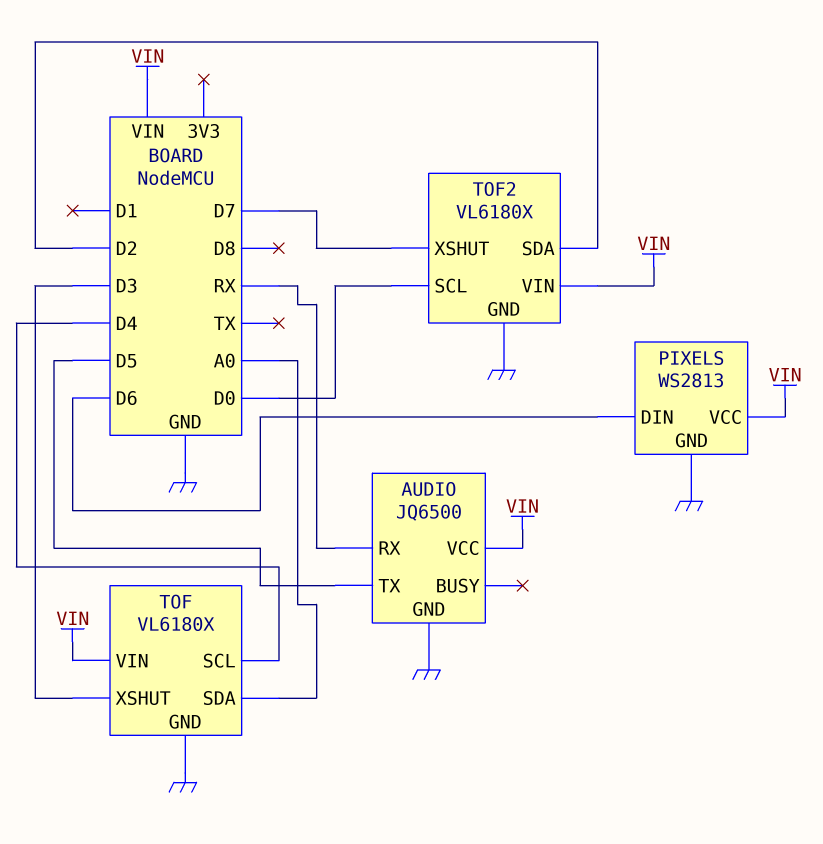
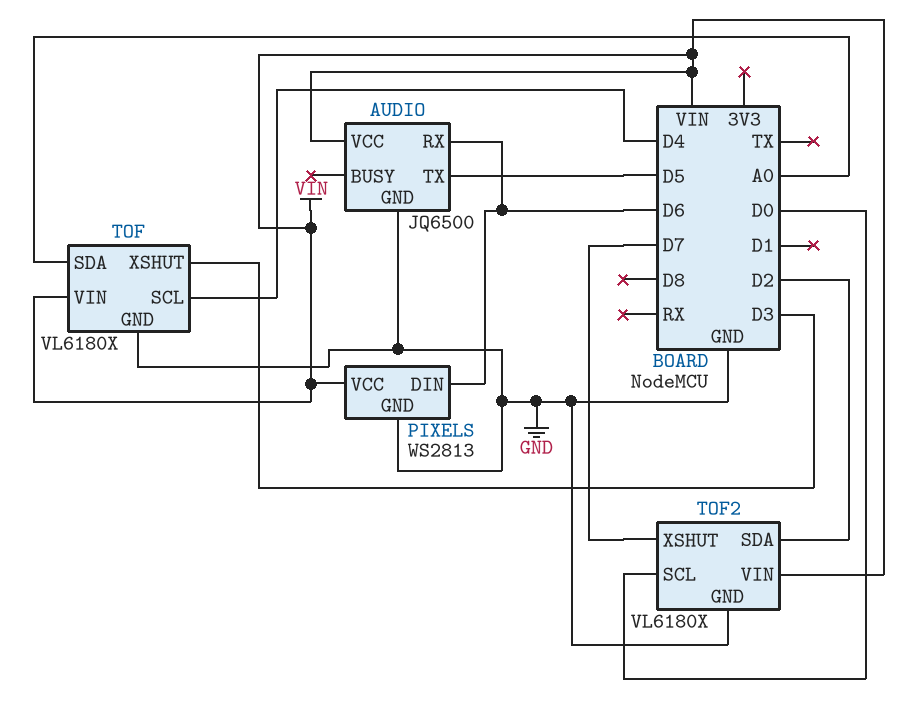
AUDIO pin RX: RX -> D6

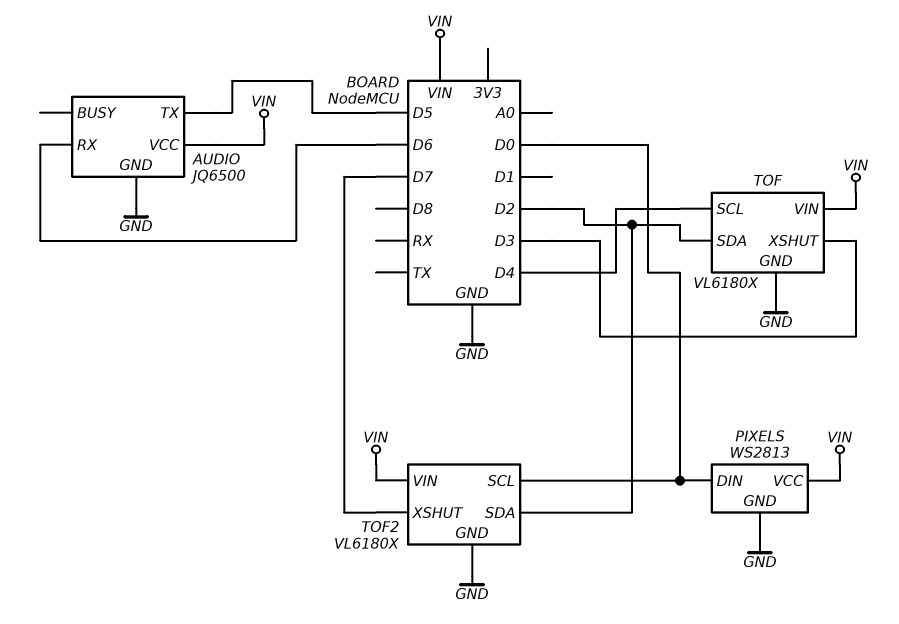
PIXELS pin DIN: D6 -> D0
TOF pin SDA: A0 -> D2

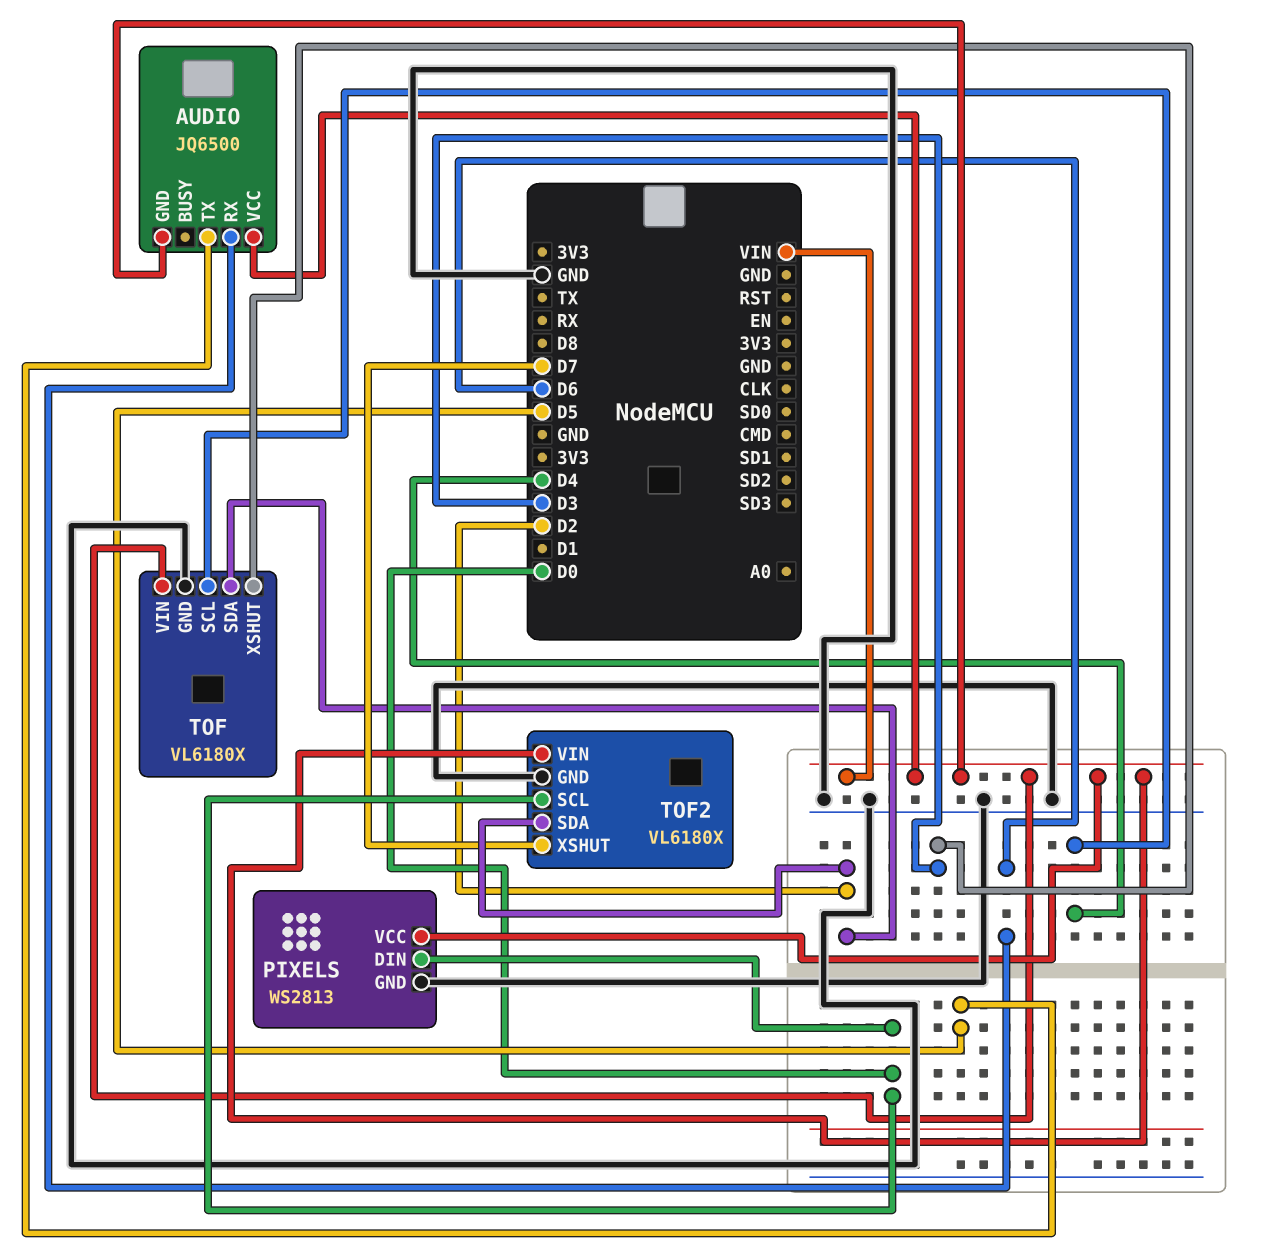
AUDIO pin GND: GND -> VIN

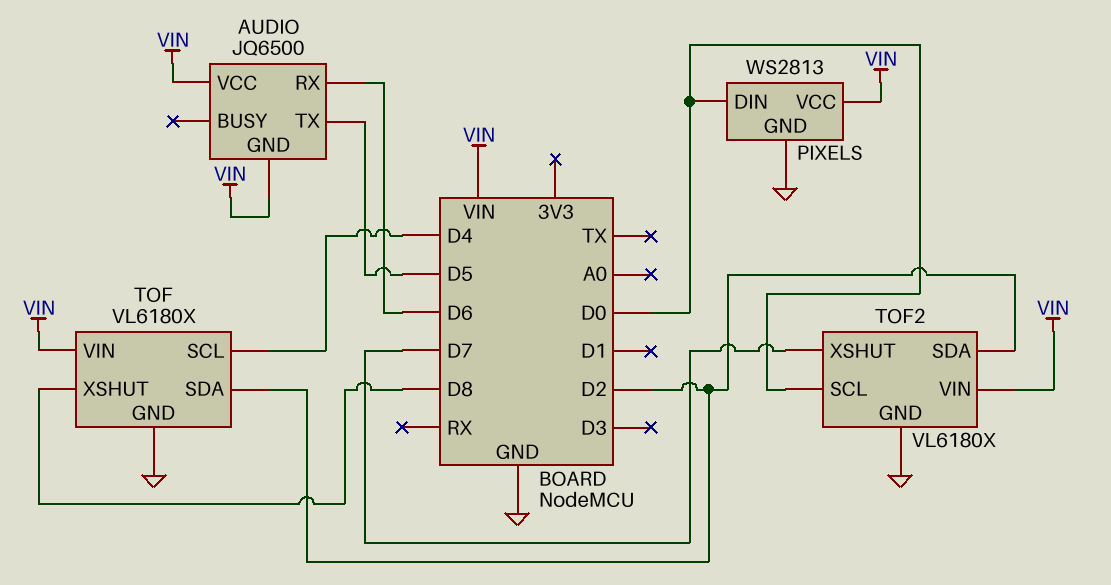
TOF pin XSHUT: D3 -> D8

